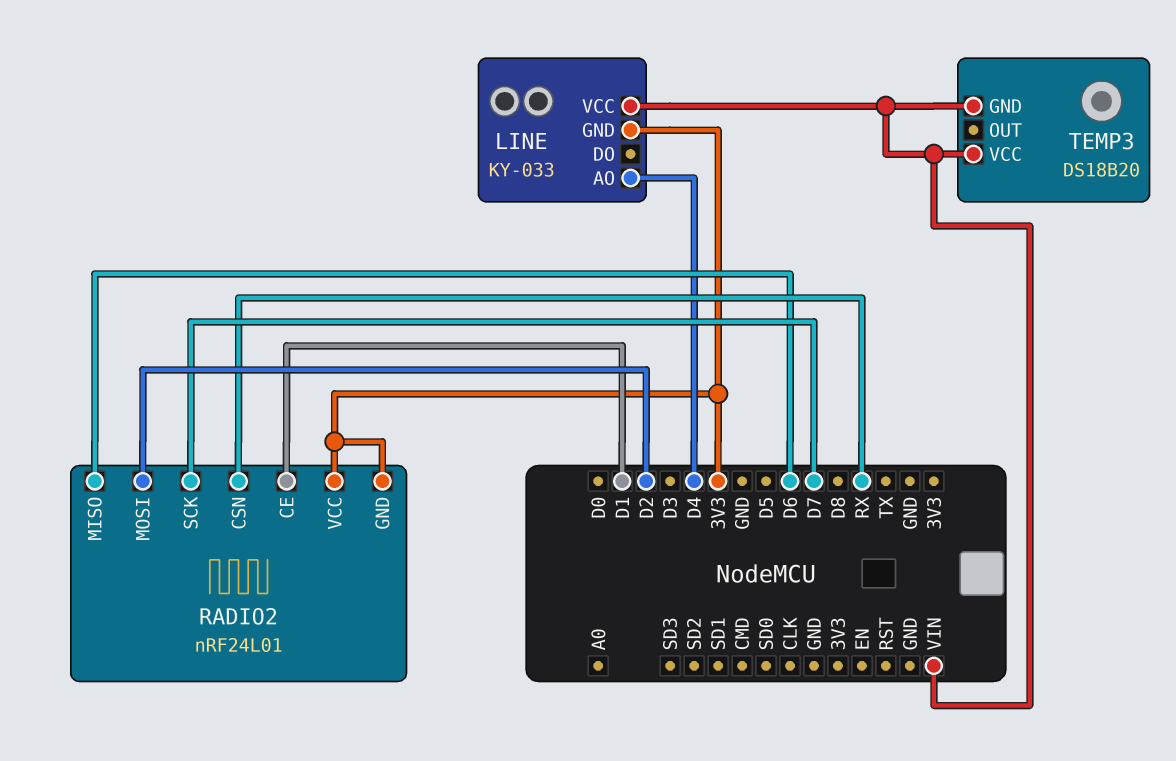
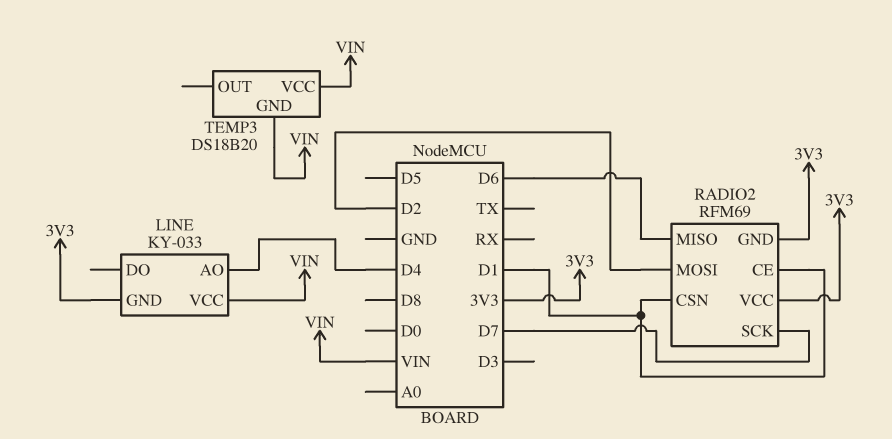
RADIO2: nRF24L01 -> RFM69
RADIO2 pin CSN: RX -> D1

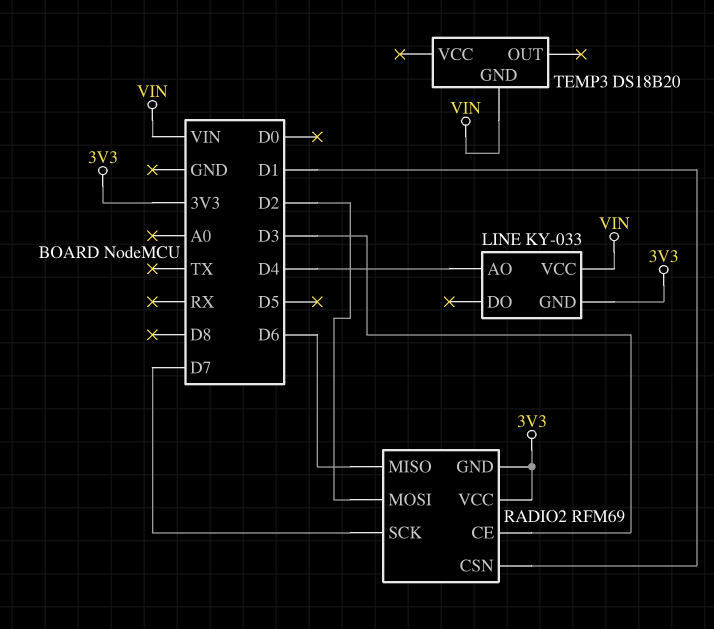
RADIO2 pin CE: D1 -> D3
TEMP3 pin VCC: VIN -> none

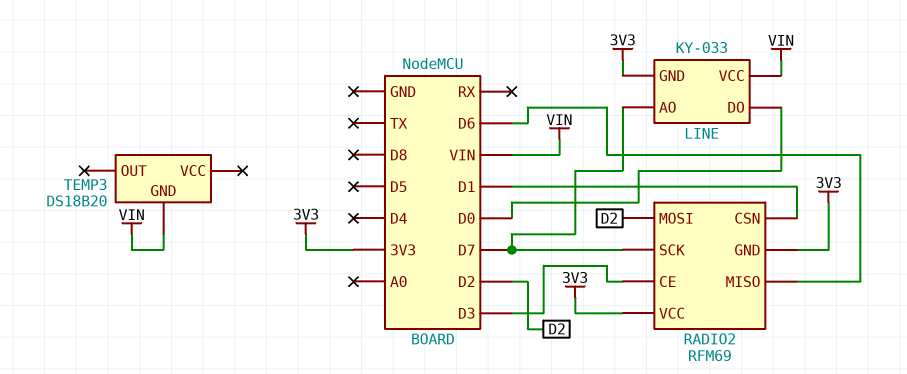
LINE pin AO: D4 -> D7
LINE pin DO: none -> D0

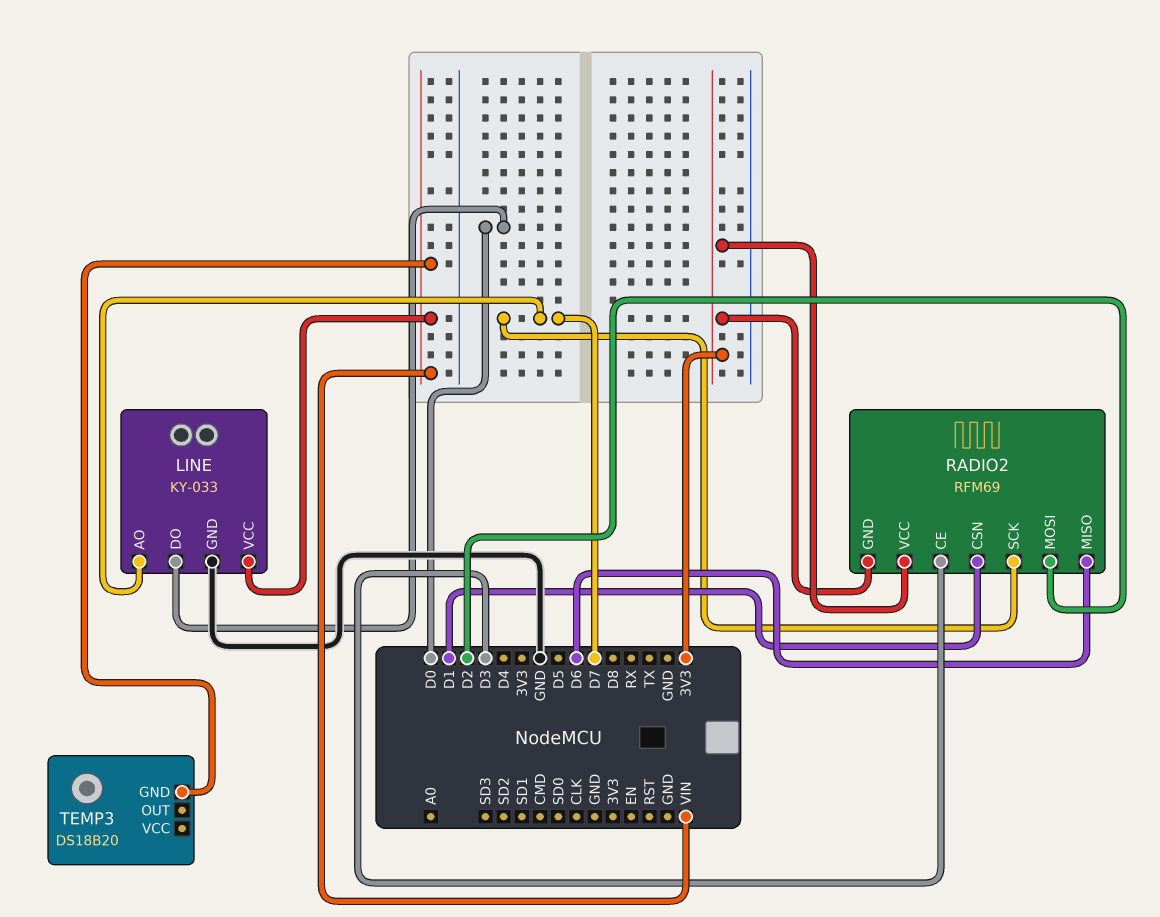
LINE pin GND: 3V3 -> GND

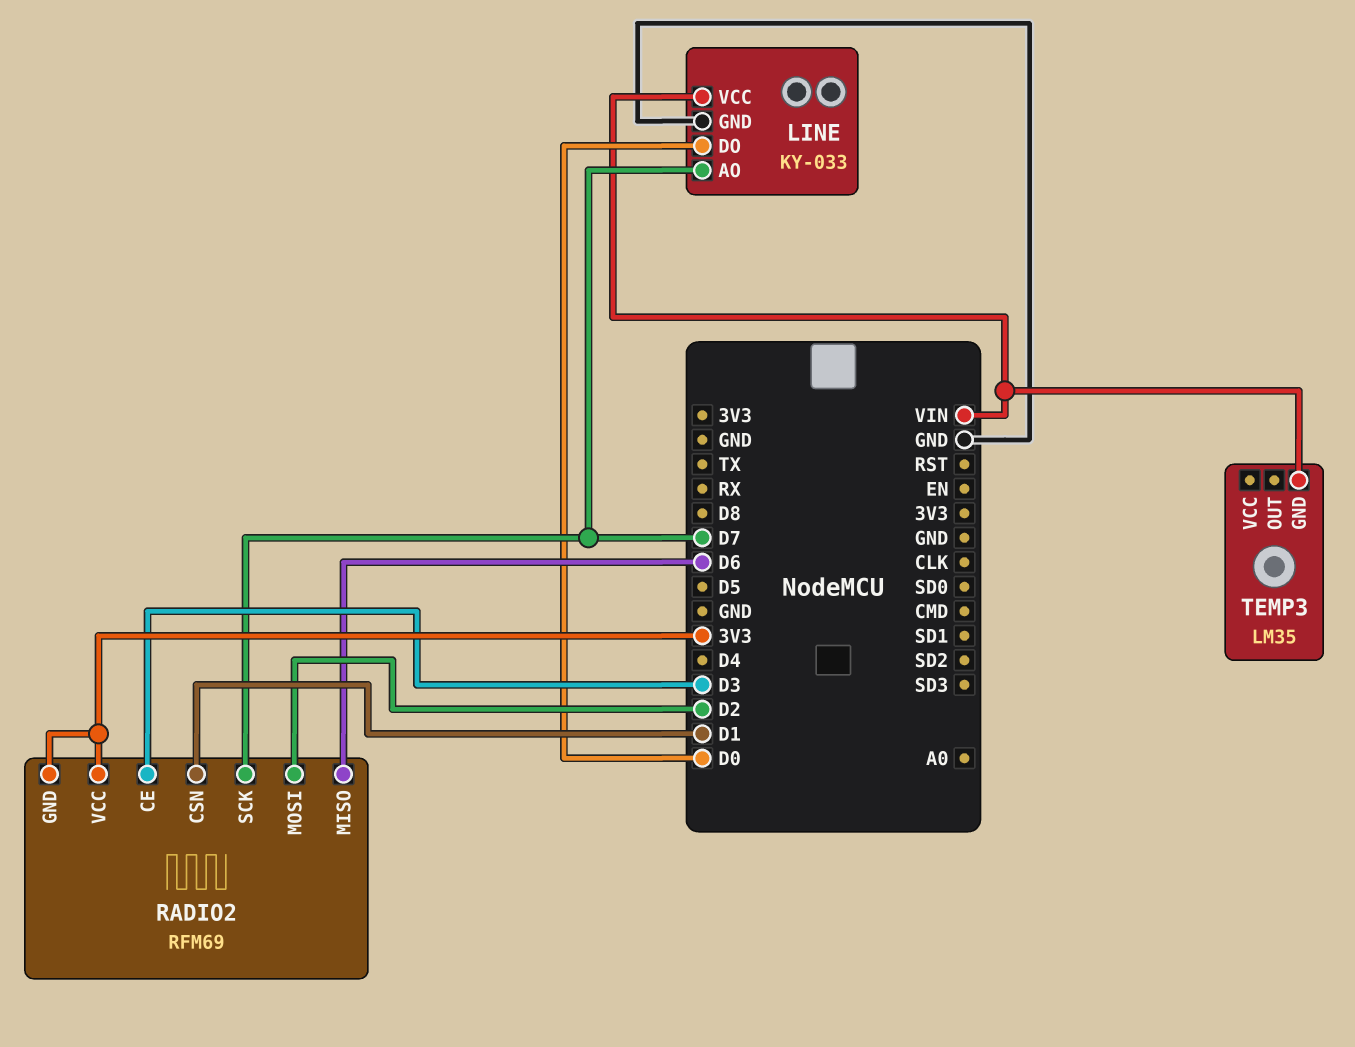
TEMP3: DS18B20 -> LM35

